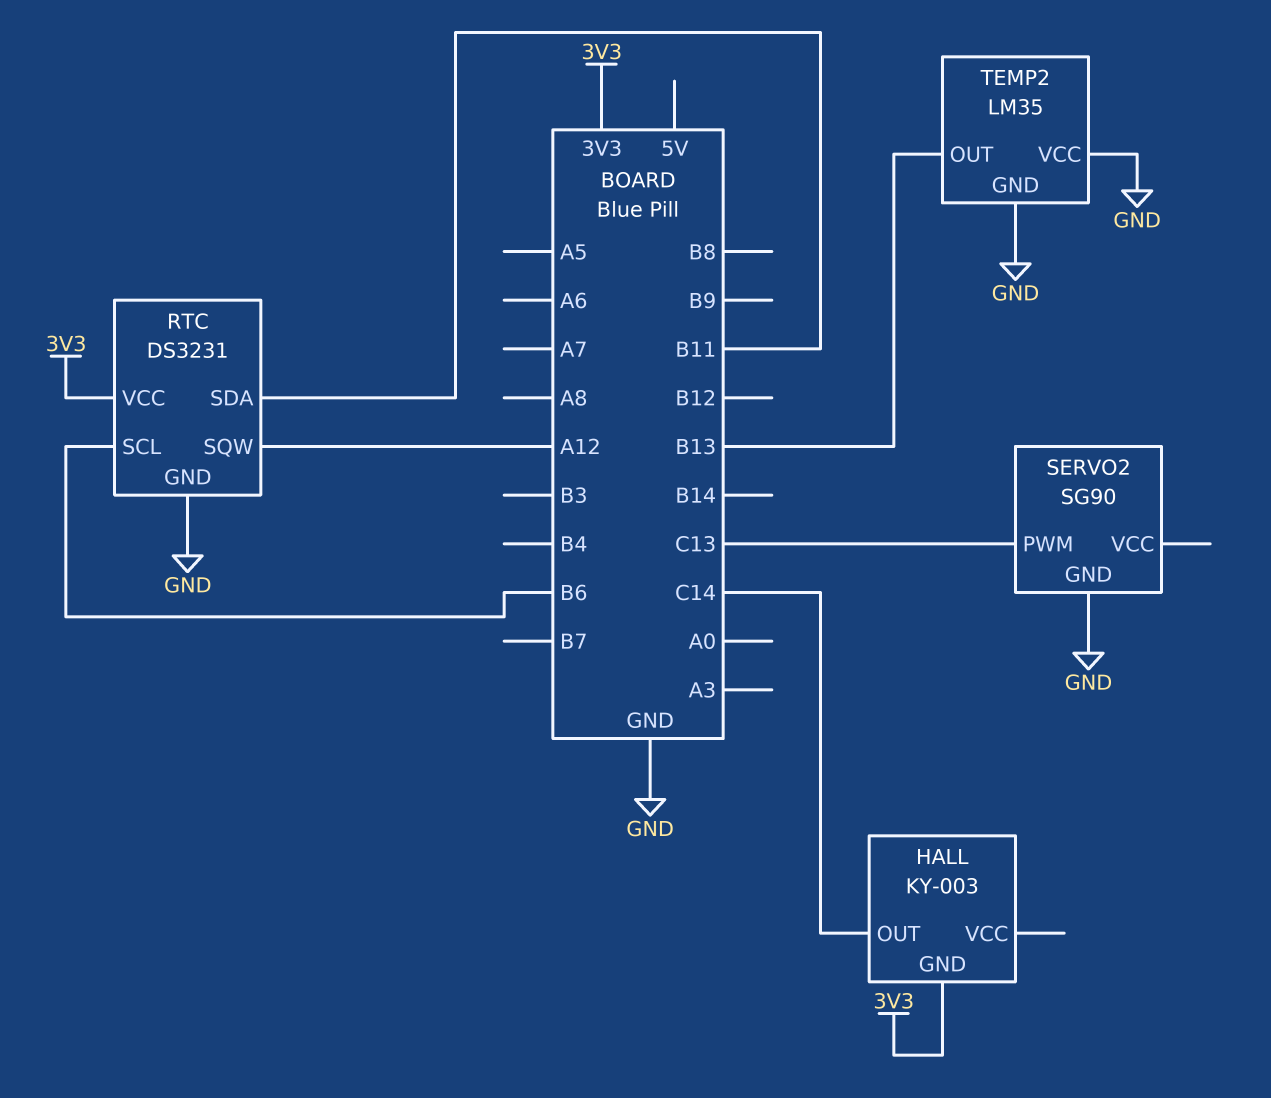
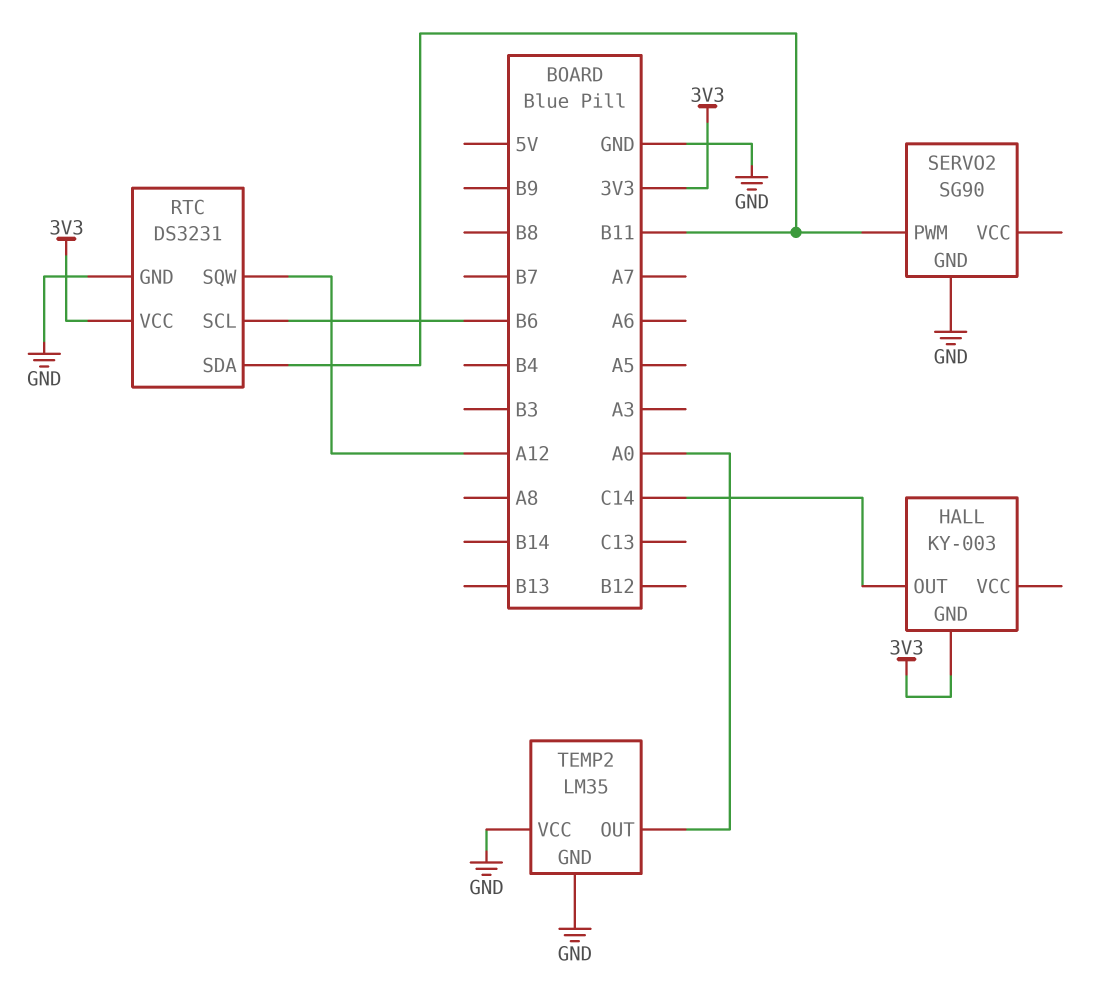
SERVO2 pin PWM: C13 -> B11
TEMP2 pin OUT: B13 -> A0

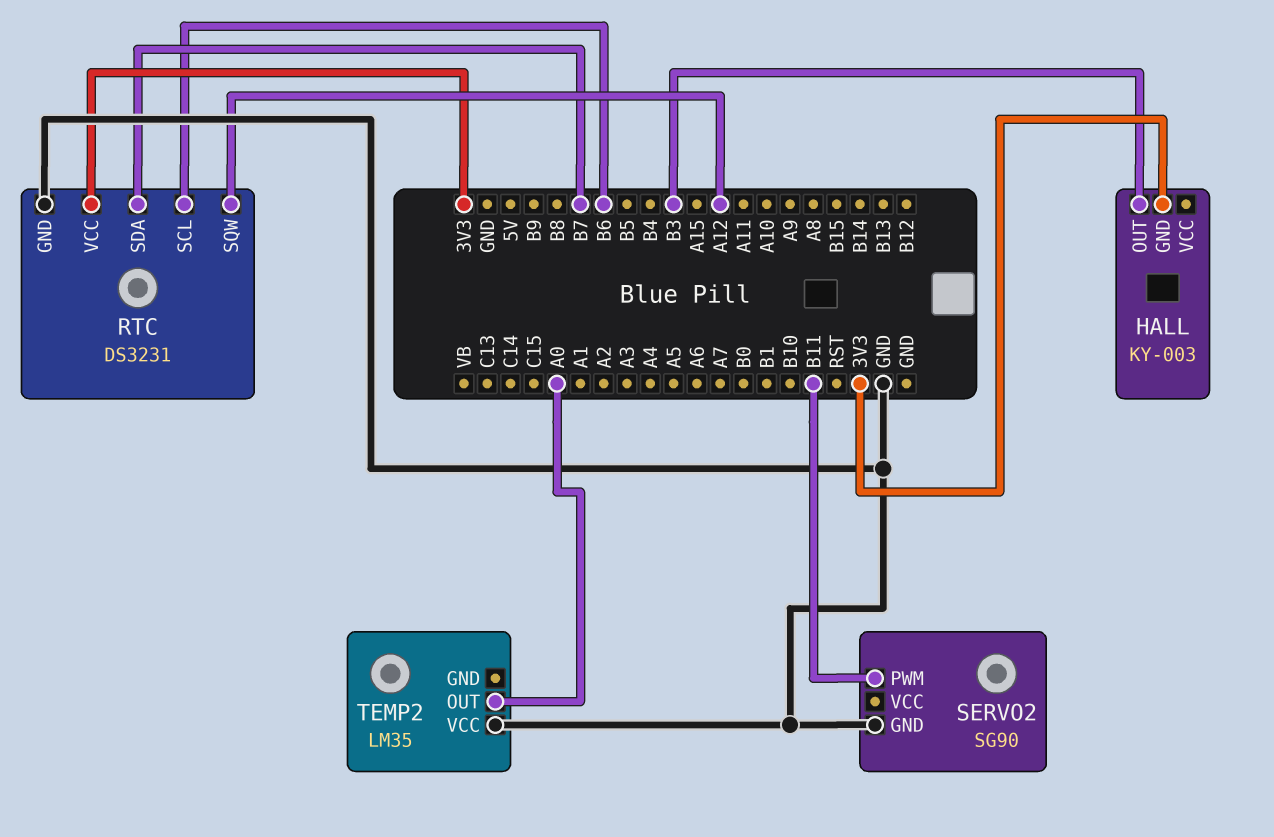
HALL pin OUT: C14 -> B3
RTC pin SDA: B11 -> B7
TEMP2 pin GND: GND -> none

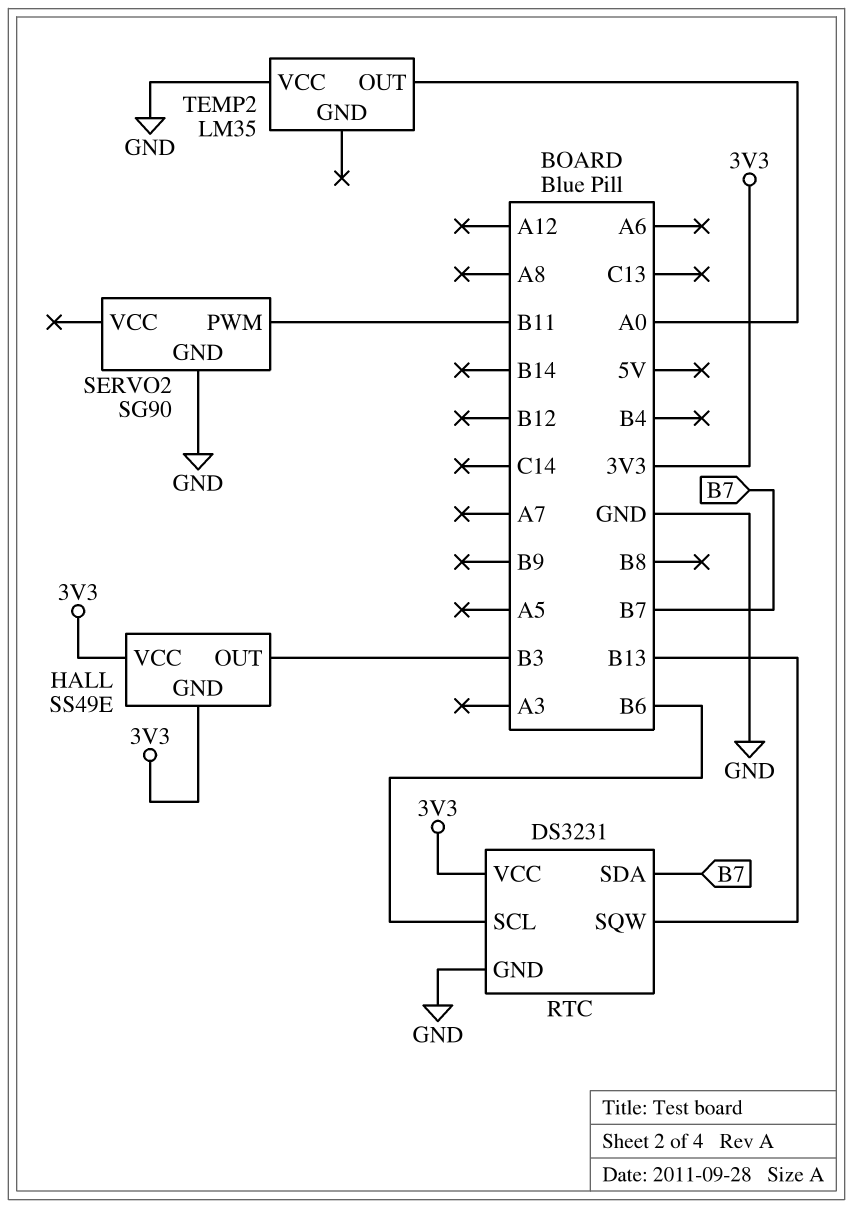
HALL: KY-003 -> SS49E
HALL pin VCC: none -> 3V3
RTC pin SQW: A12 -> B13

